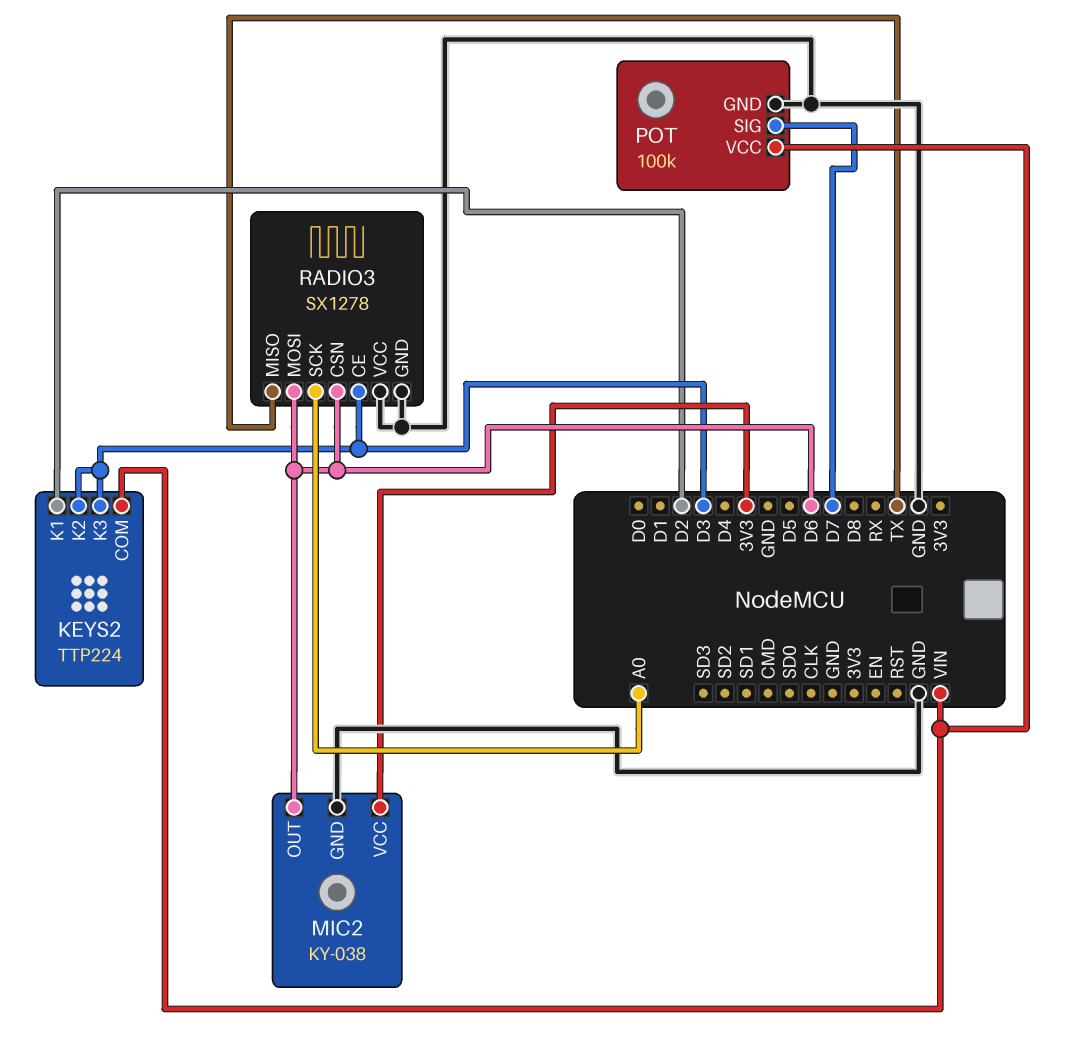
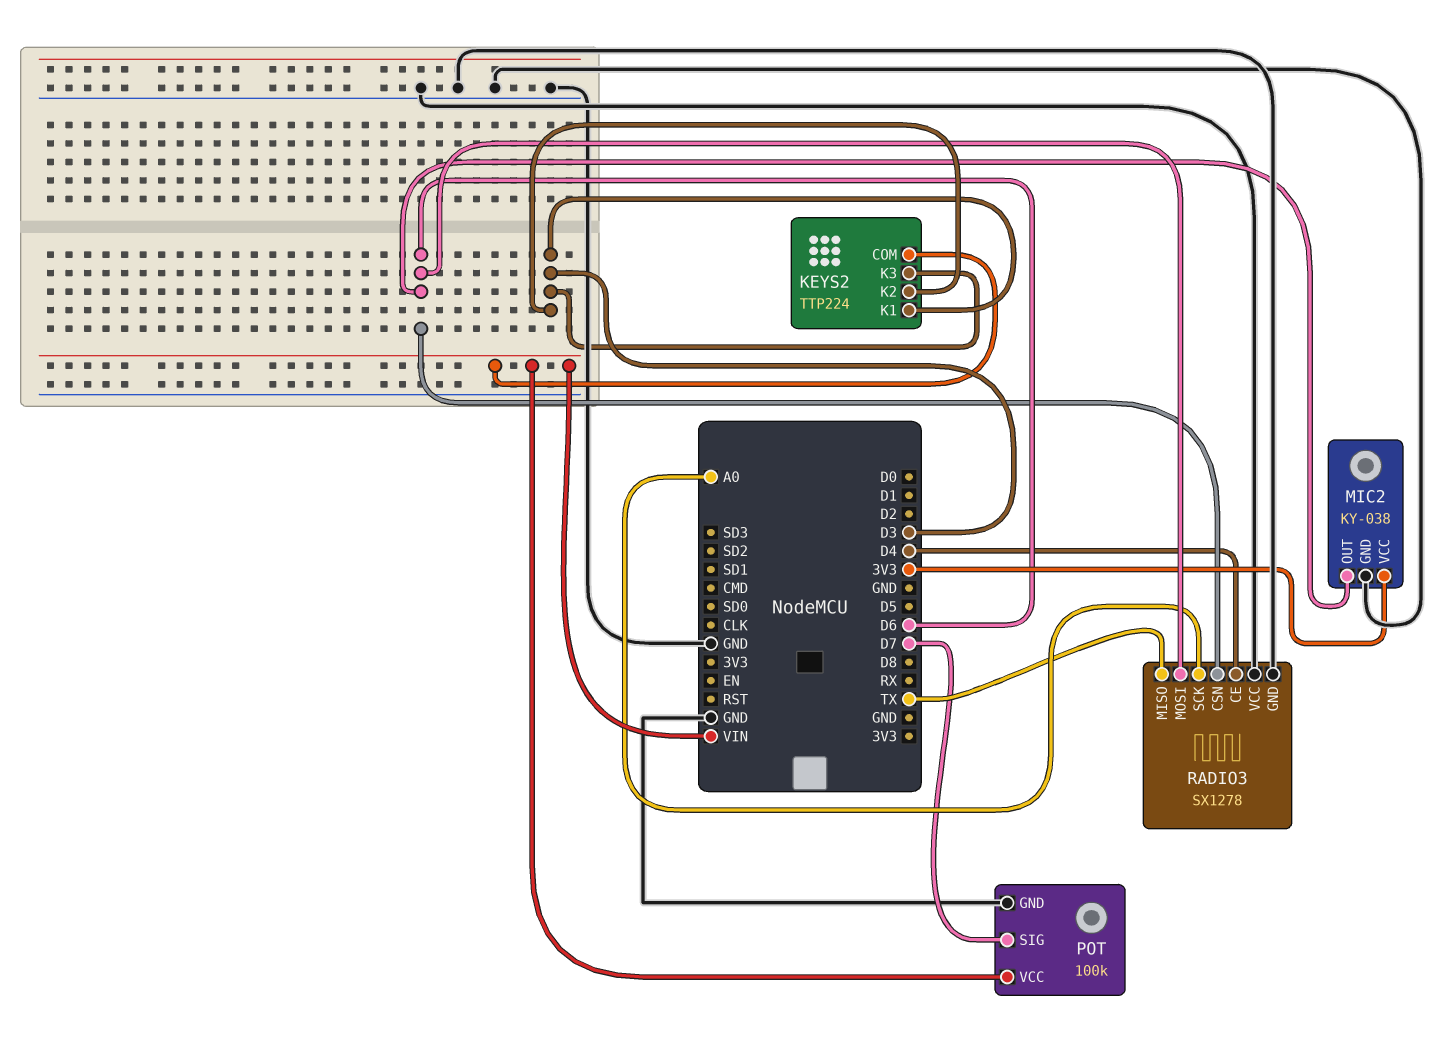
KEYS2 pin K1: D2 -> D3
RADIO3 pin CE: D3 -> D4

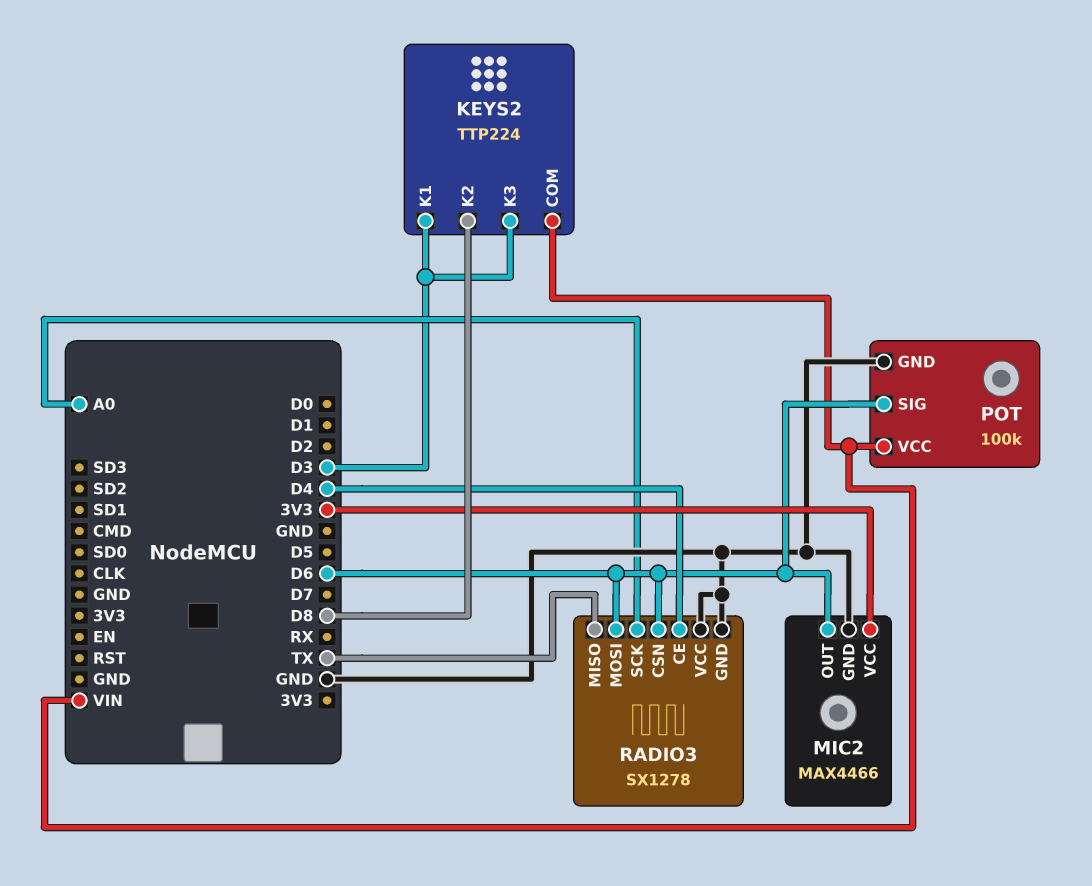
KEYS2 pin K2: D3 -> D8
MIC2: KY-038 -> MAX4466
POT pin SIG: D7 -> D6

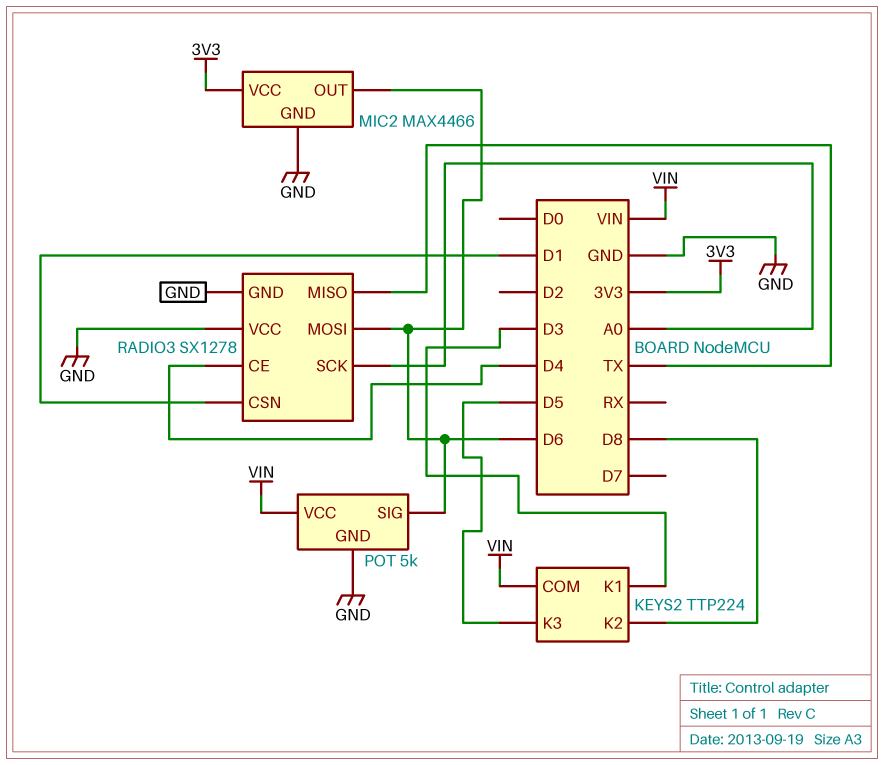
KEYS2 pin K3: D3 -> D5
POT: 100k -> 5k
RADIO3 pin CSN: D6 -> D1

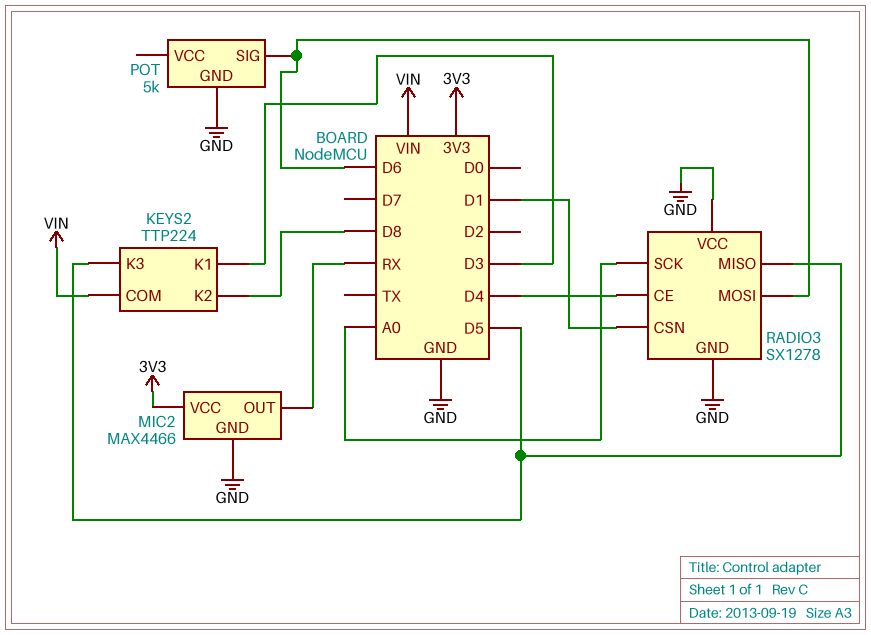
MIC2 pin OUT: D6 -> RX
POT pin VCC: VIN -> none
RADIO3 pin MISO: TX -> D5

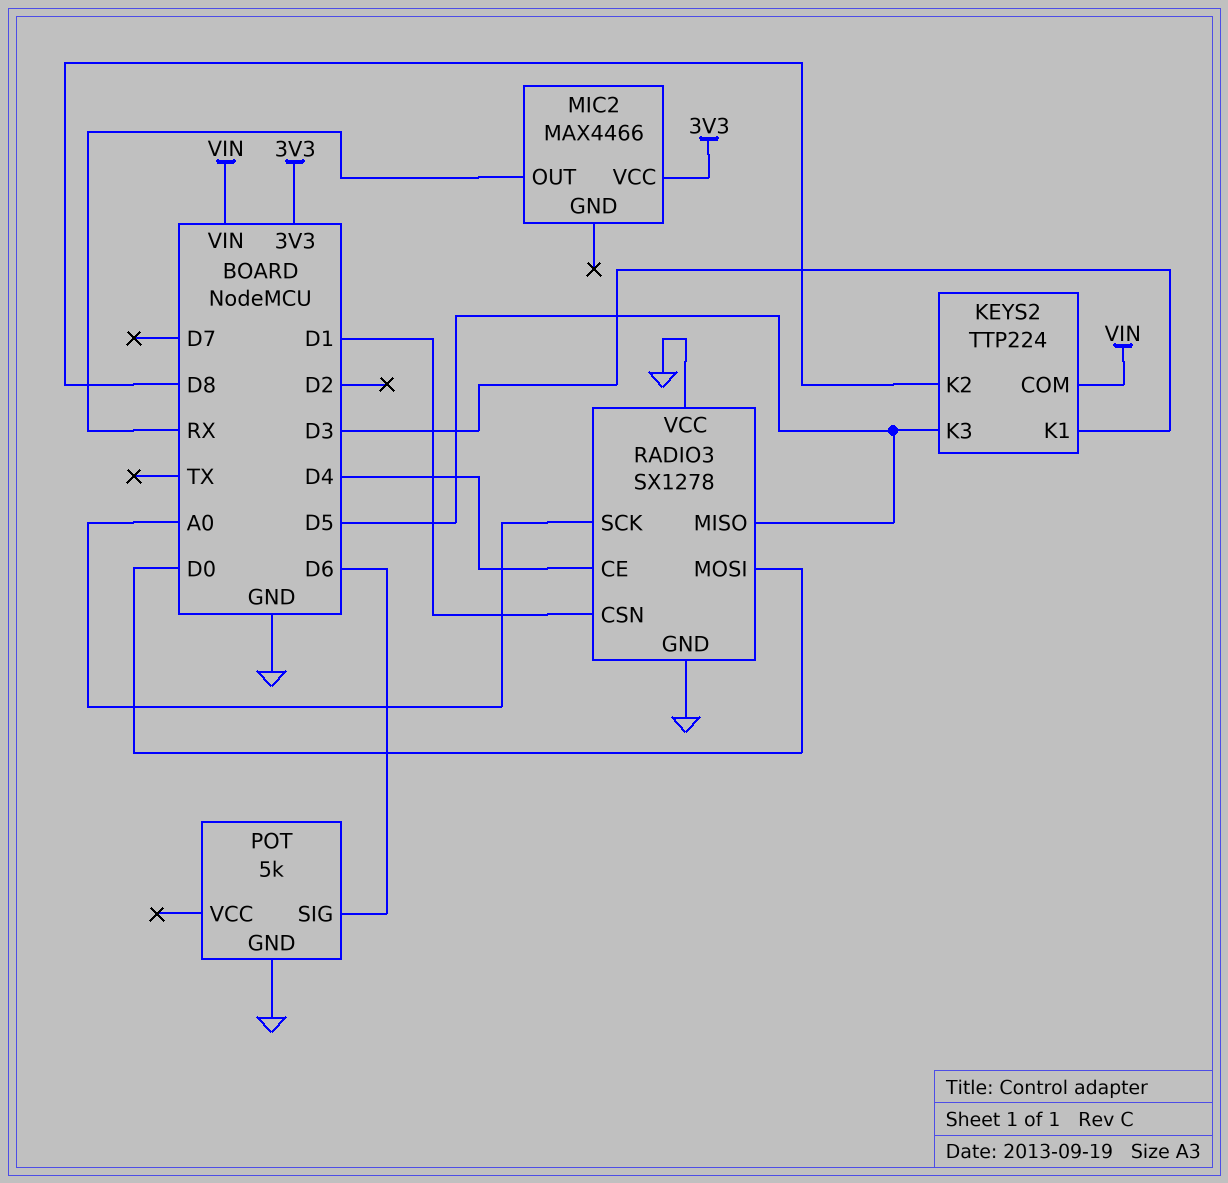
MIC2 pin GND: GND -> none
RADIO3 pin MOSI: D6 -> D0

